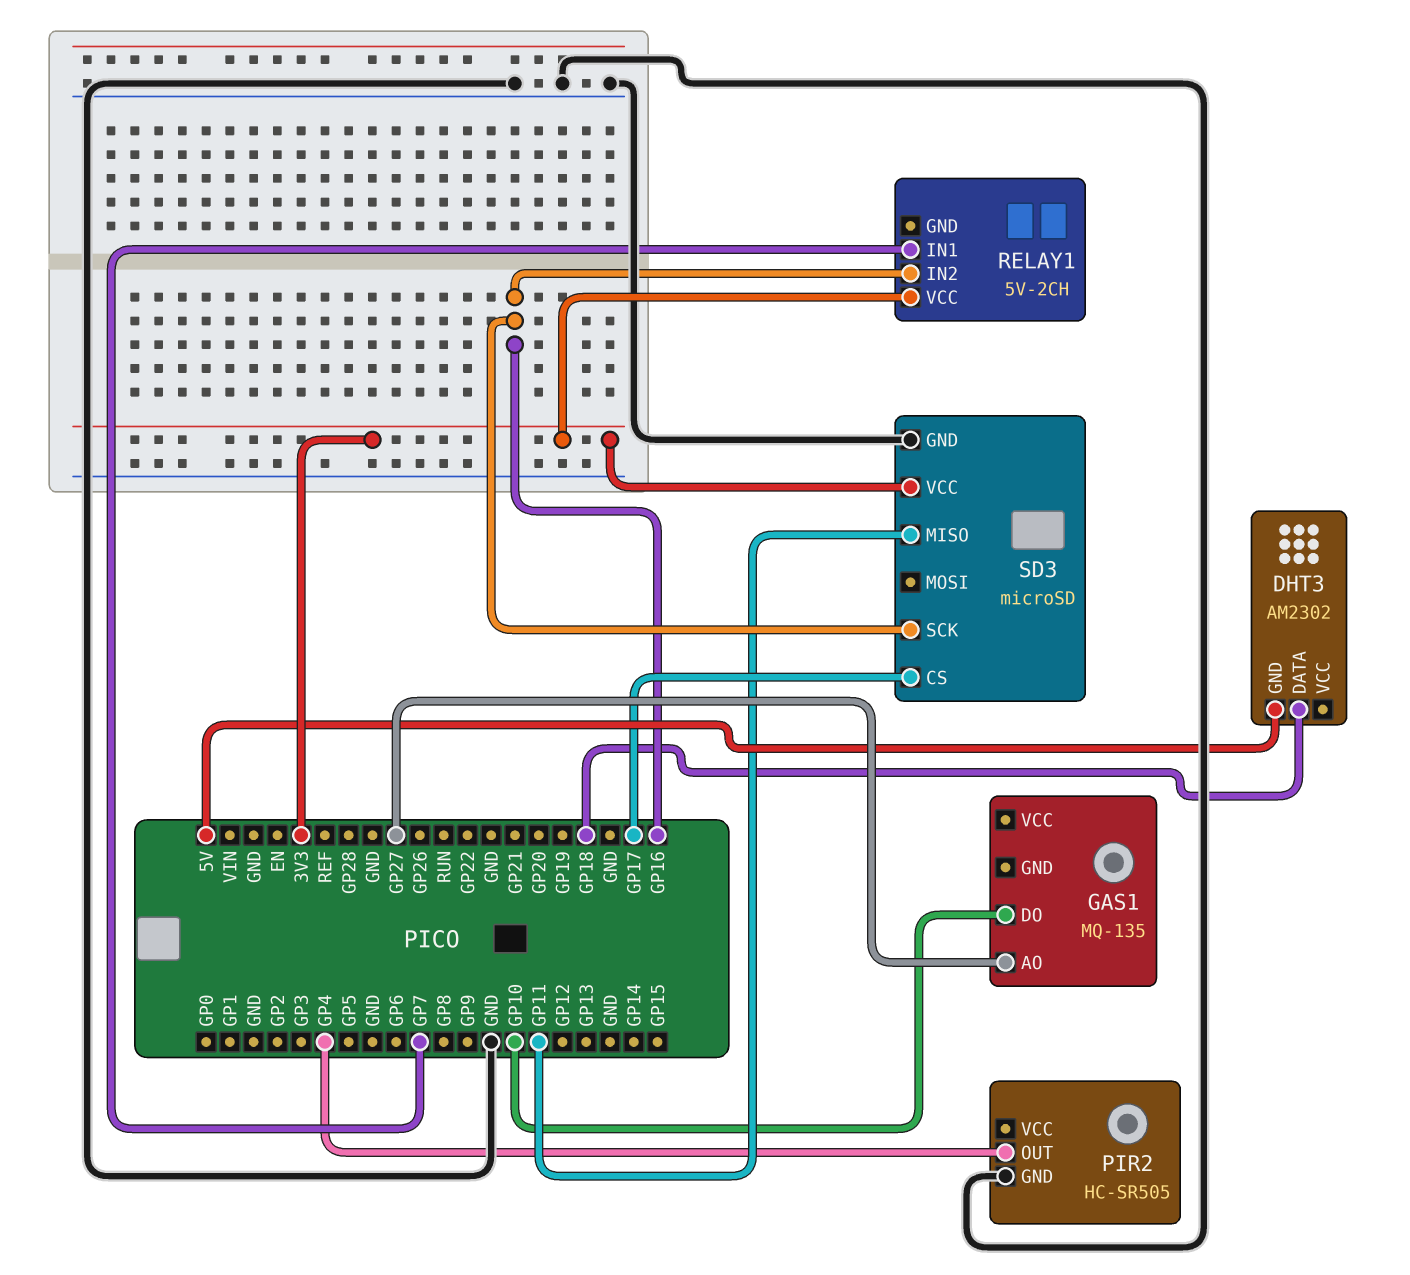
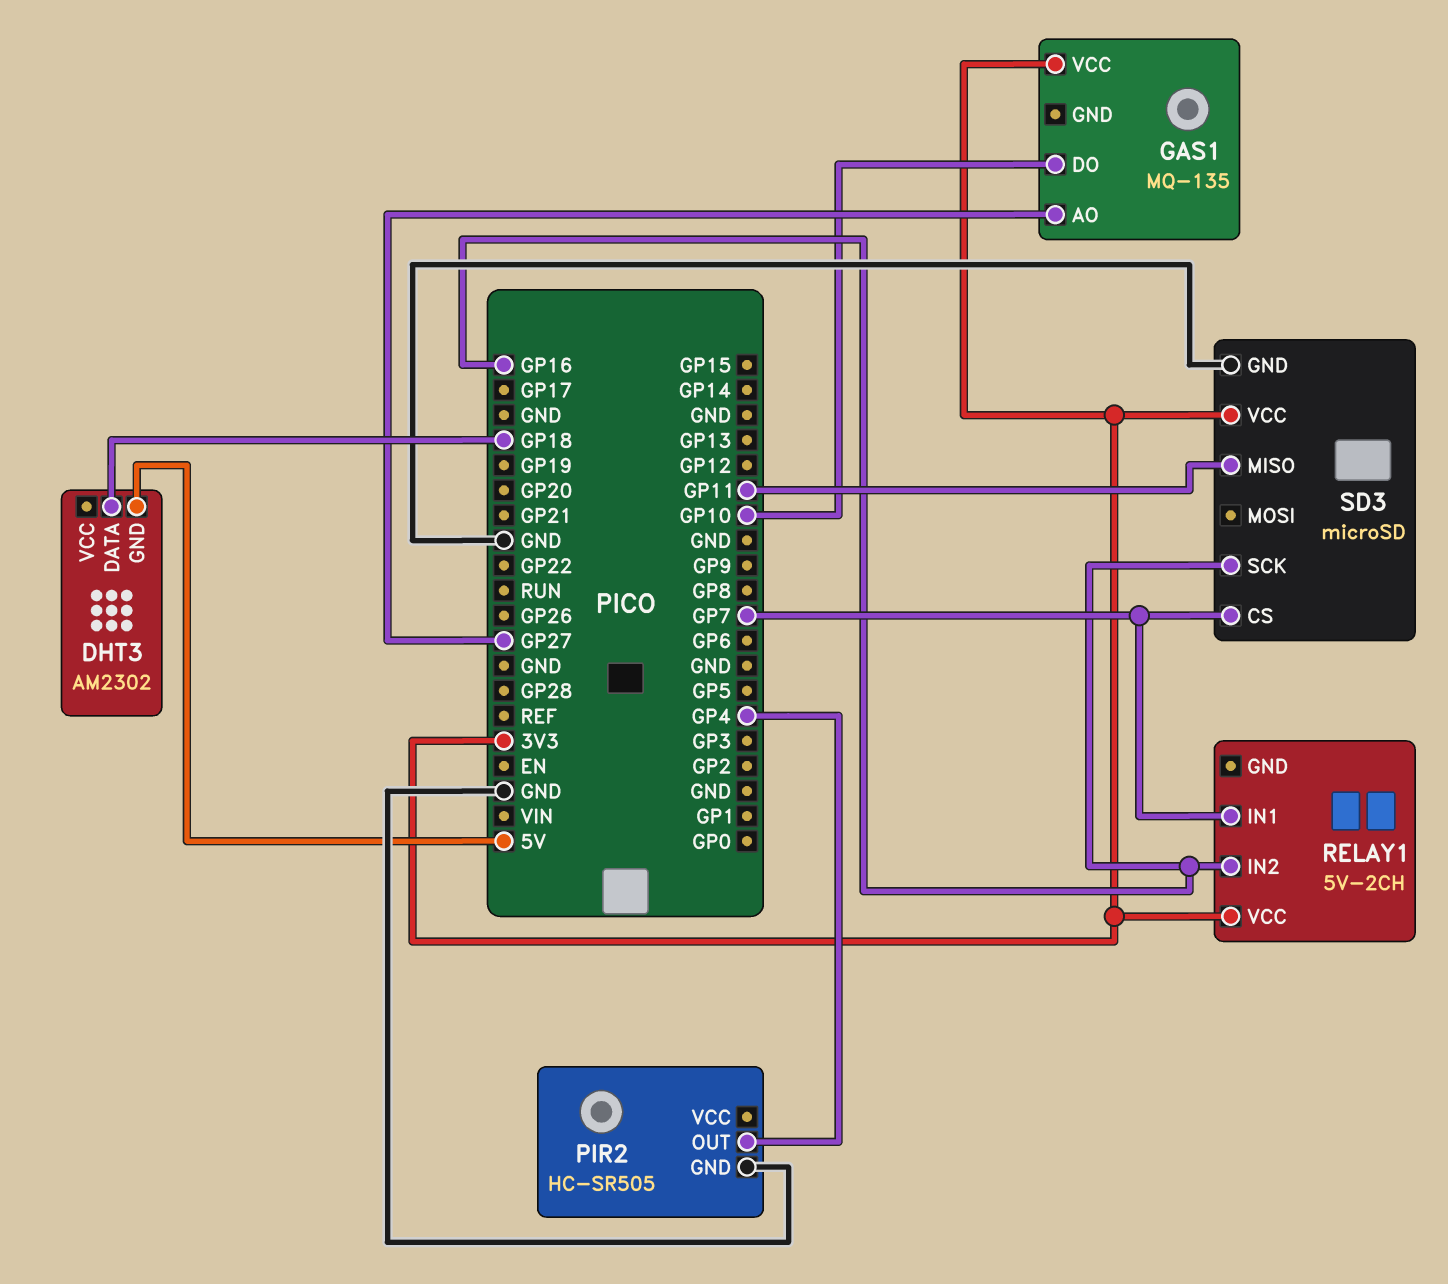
GAS1 pin VCC: none -> 3V3
SD3 pin CS: GP17 -> GP7

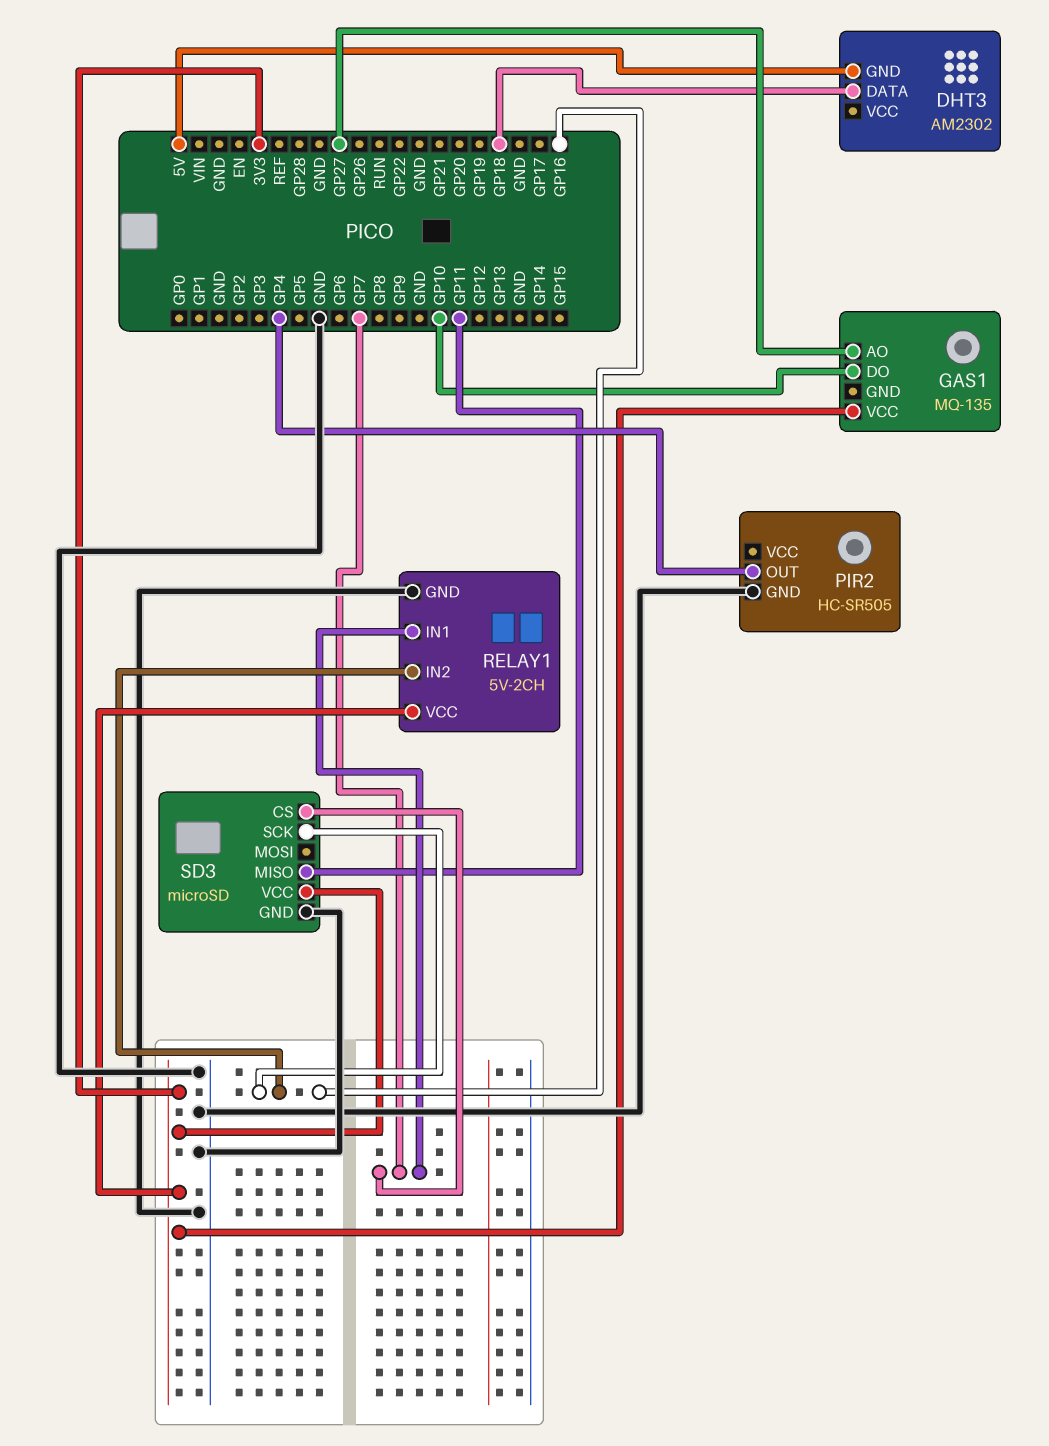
RELAY1 pin GND: none -> GND

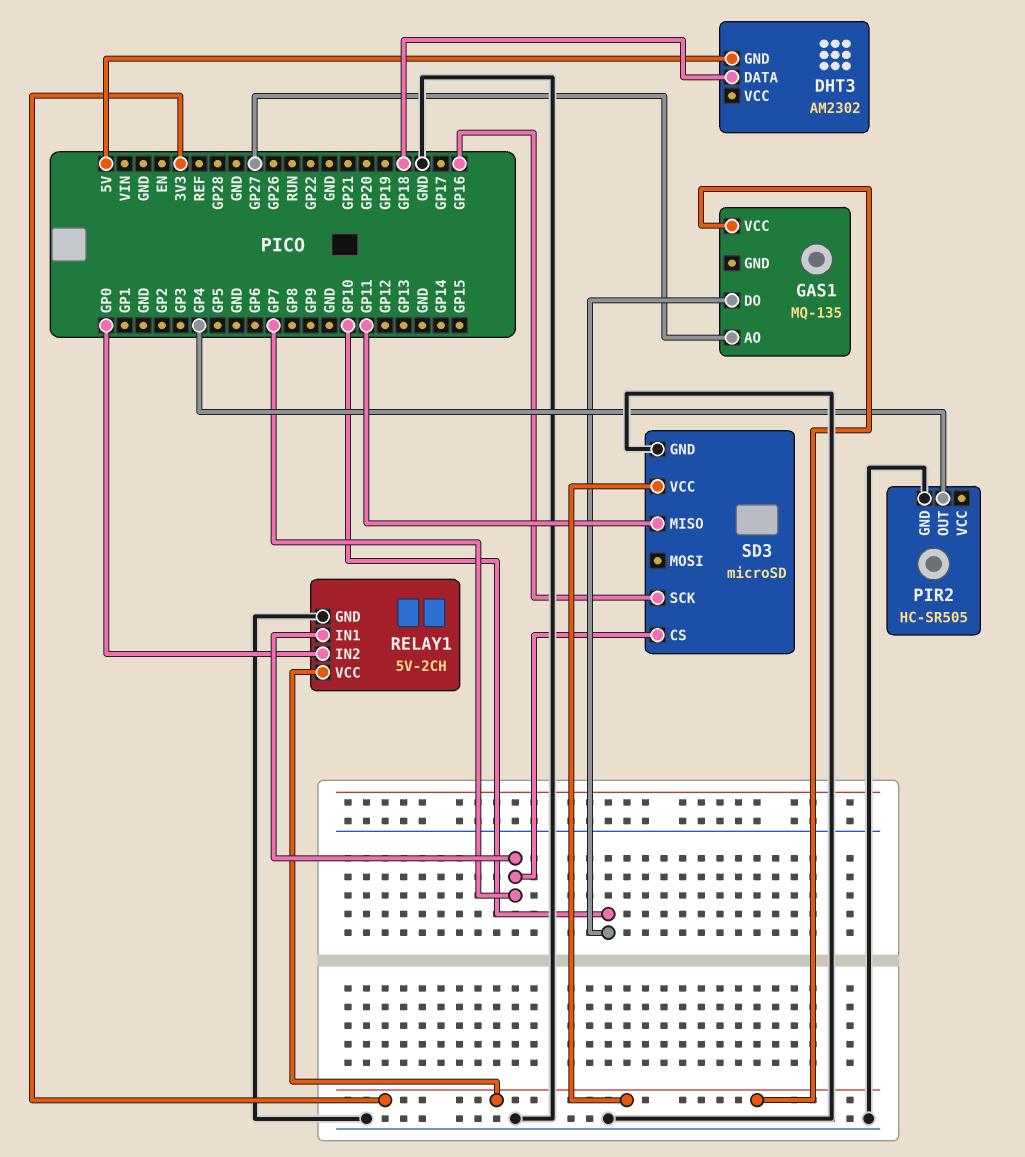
RELAY1 pin IN2: GP16 -> GP0

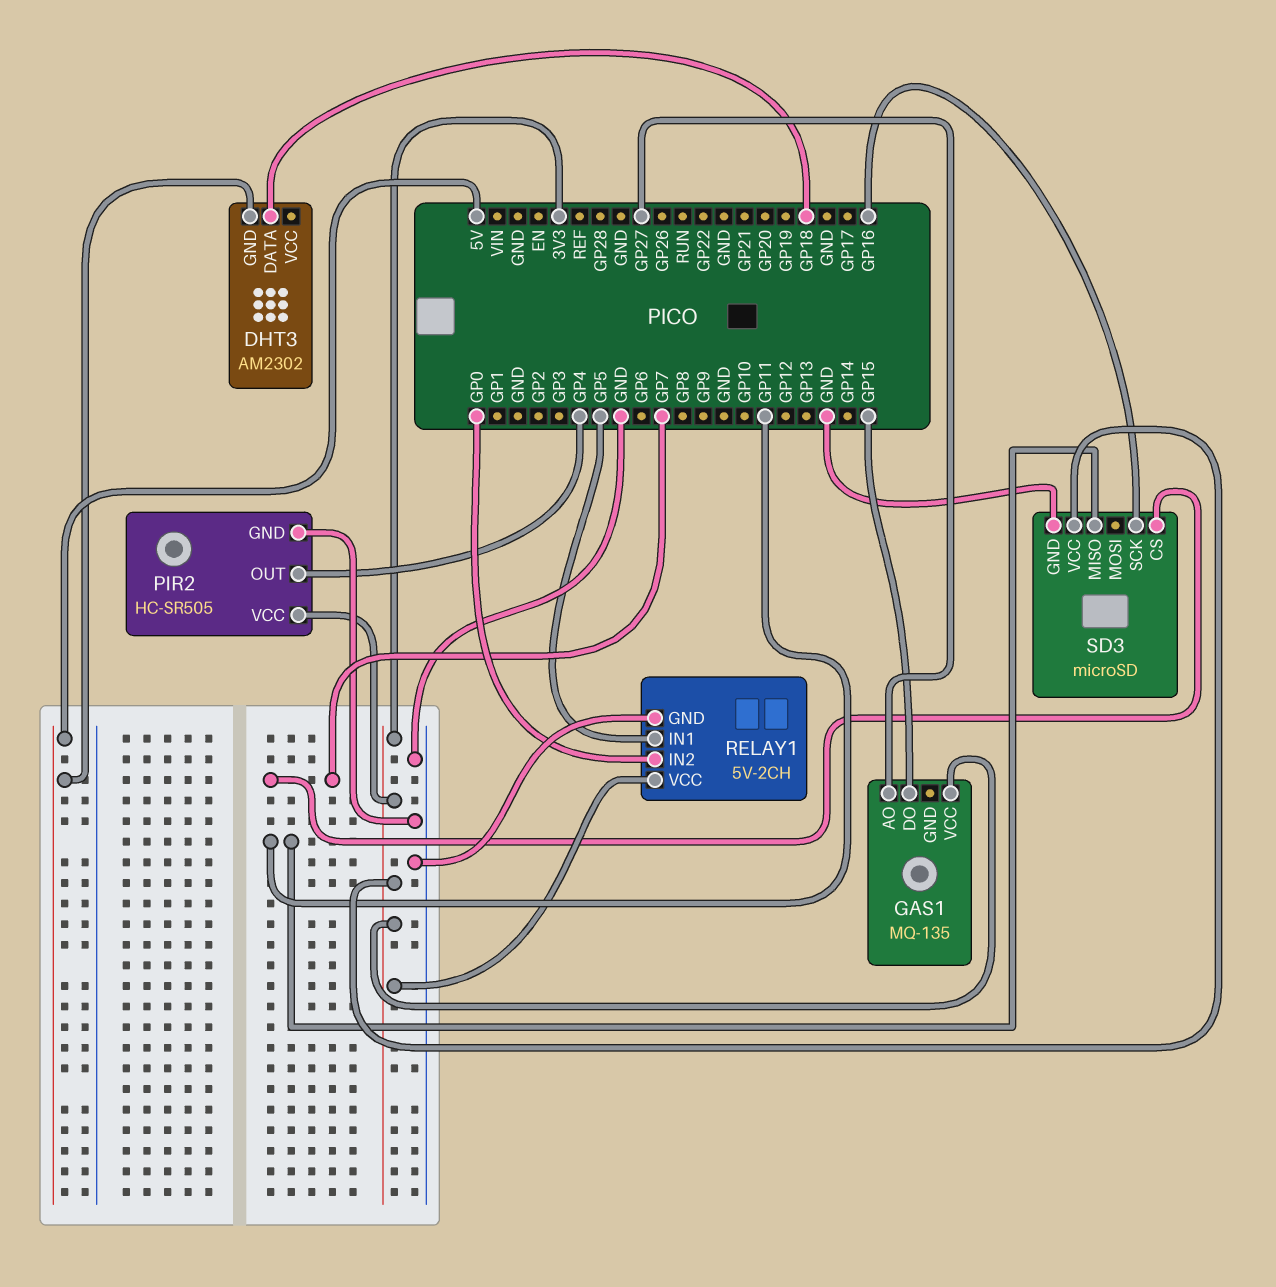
GAS1 pin DO: GP10 -> GP15
PIR2 pin VCC: none -> 3V3
RELAY1 pin IN1: GP7 -> GP5

